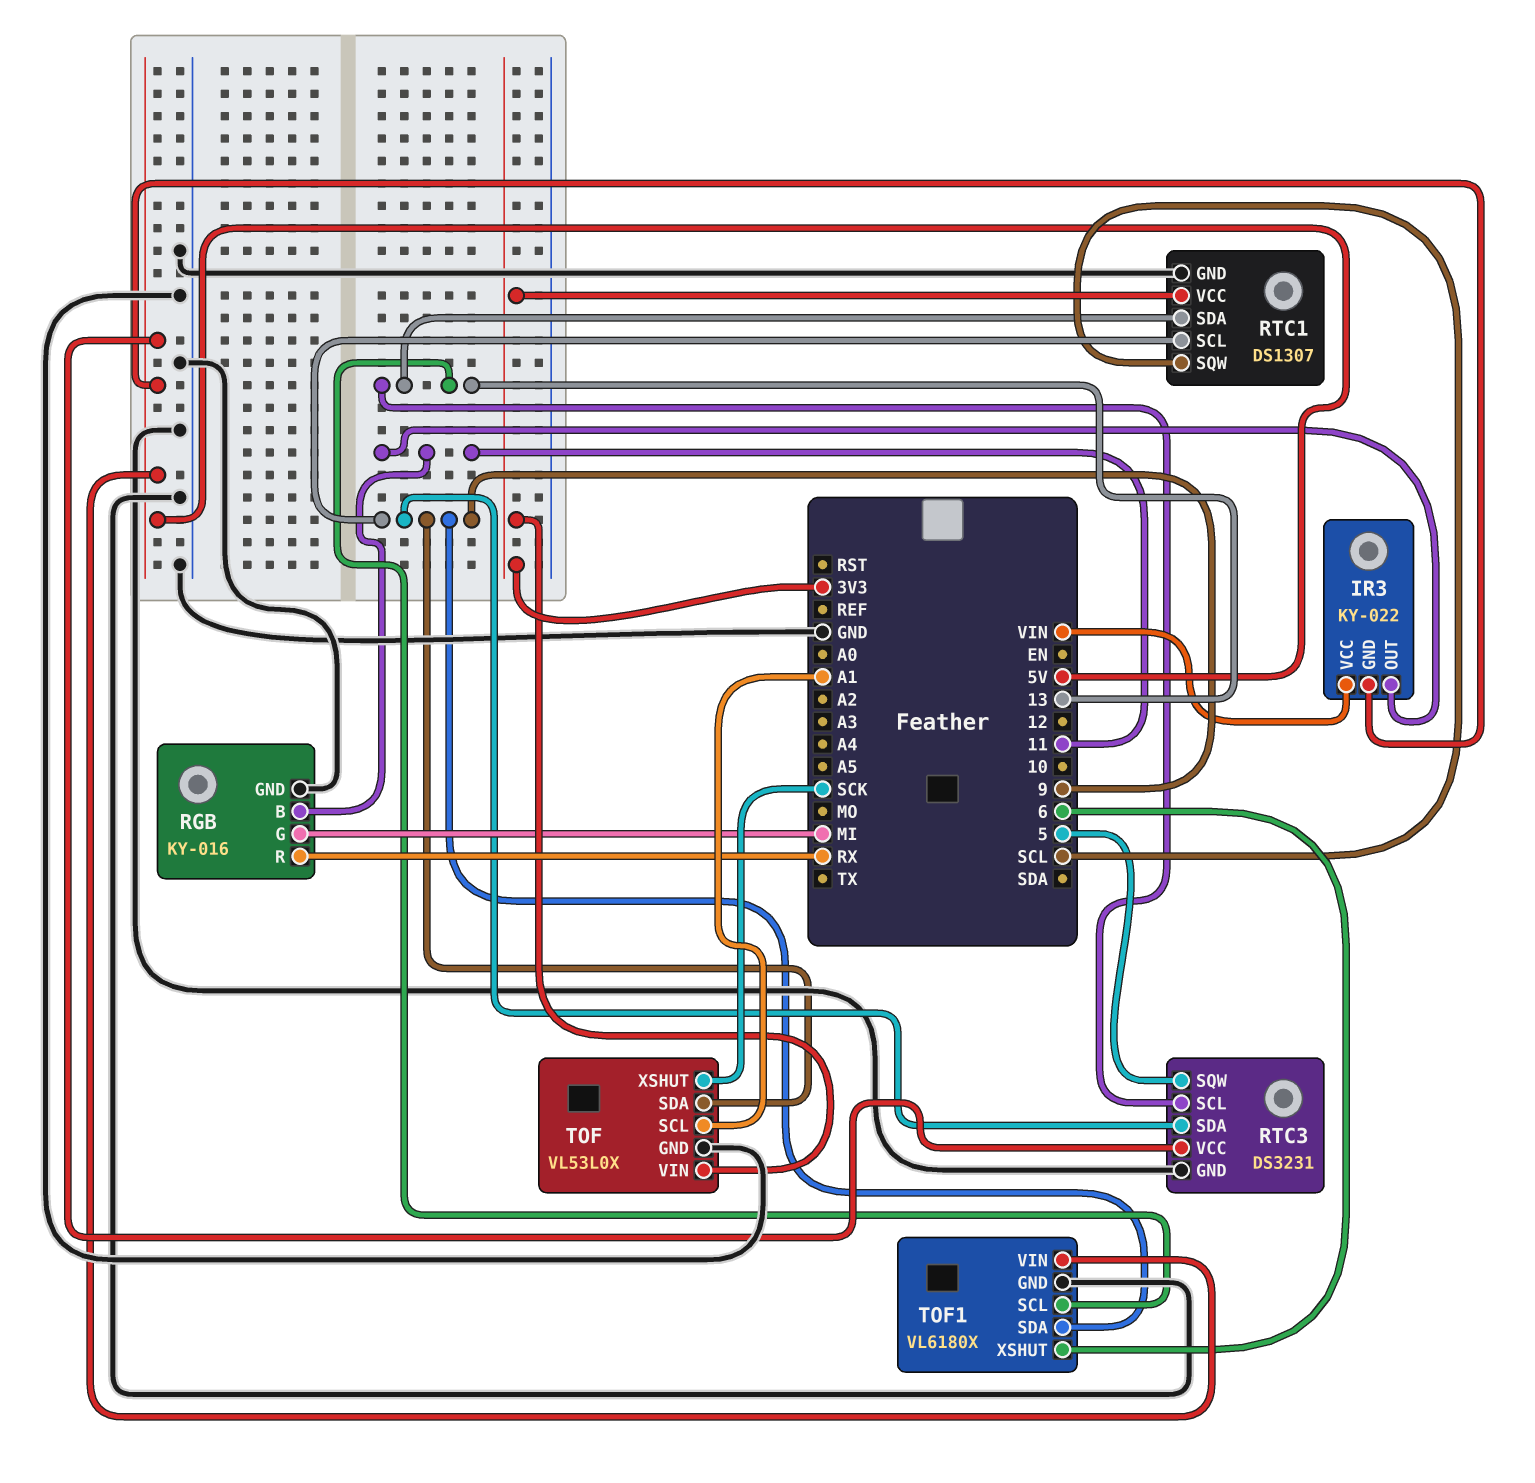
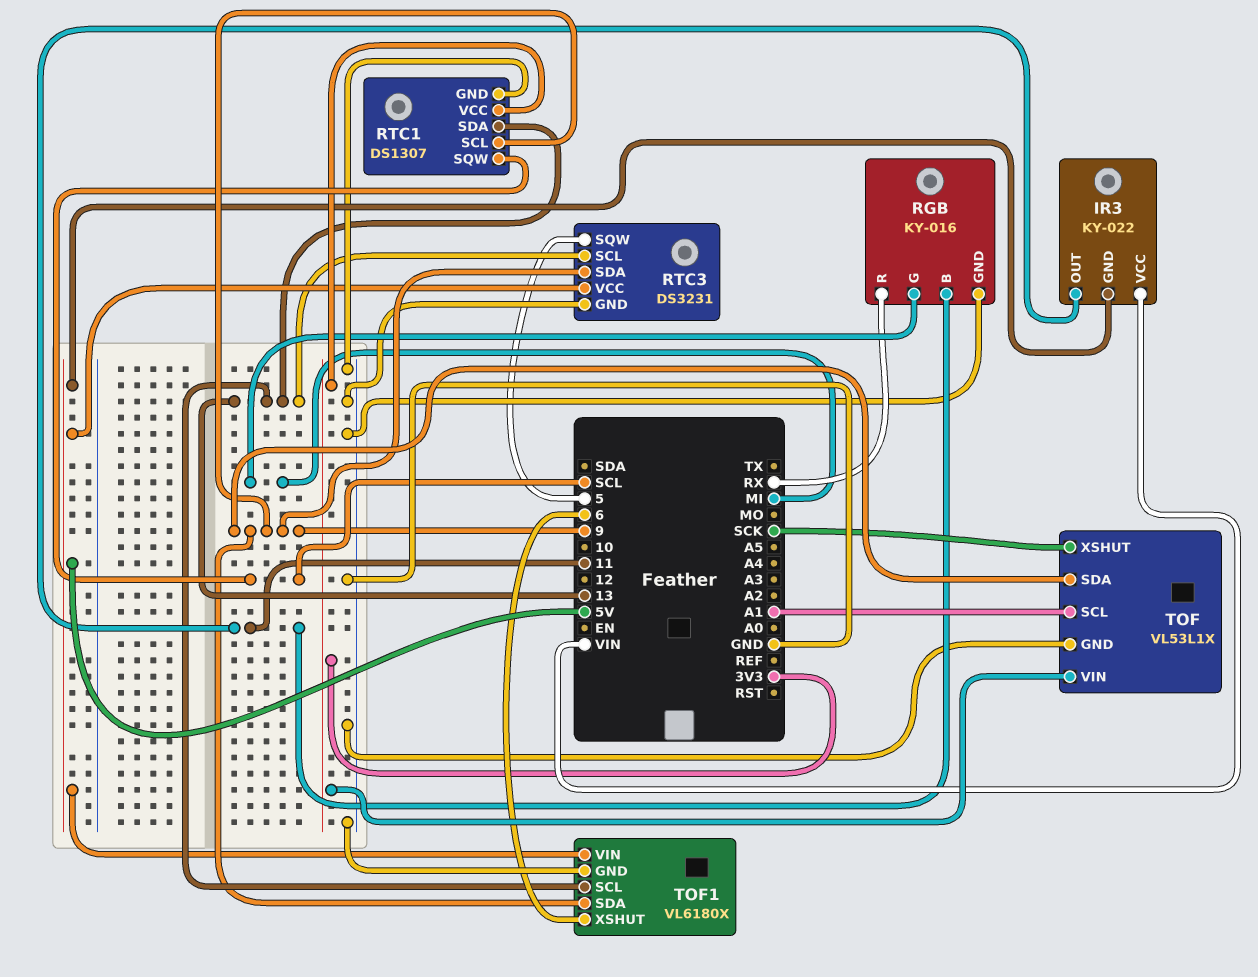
TOF: VL53L0X -> VL53L1X

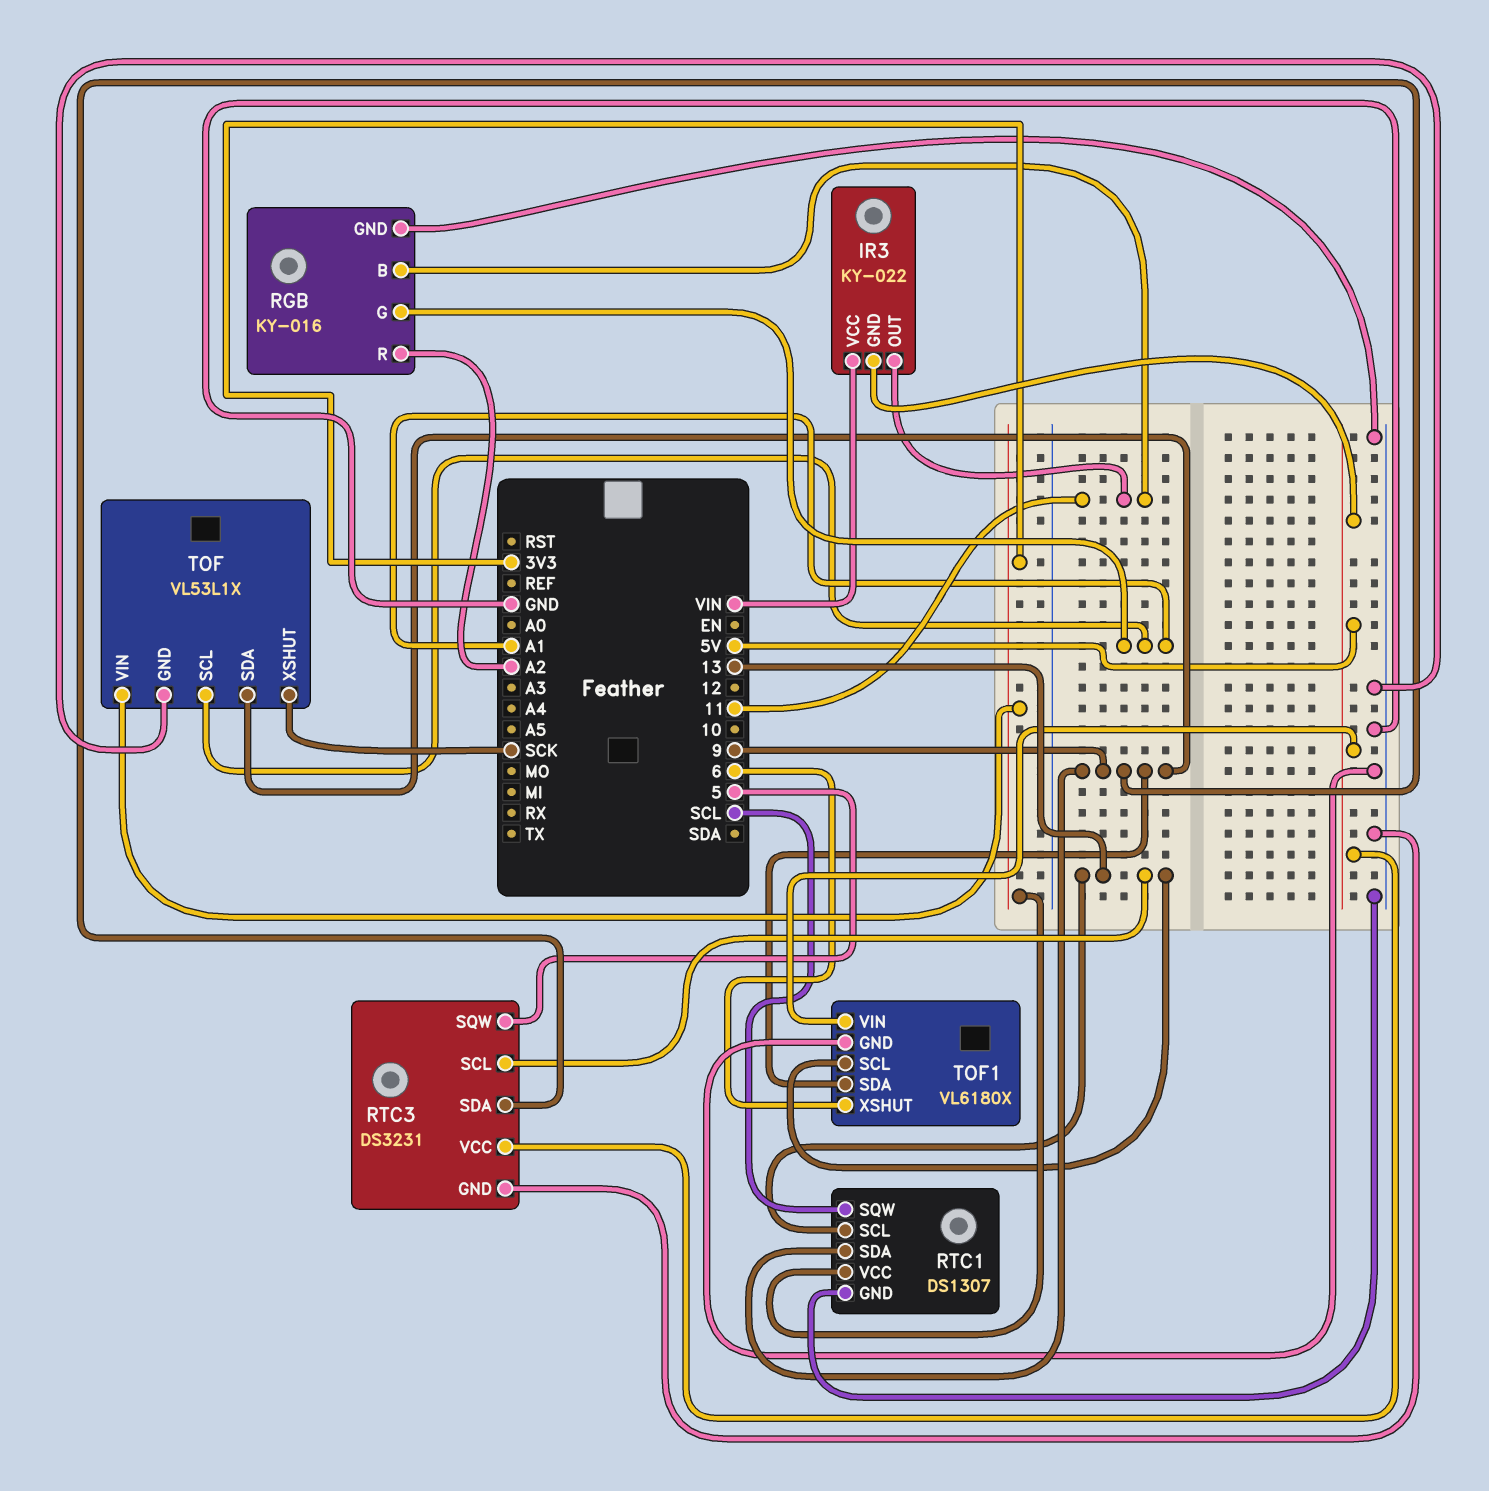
RGB pin G: MI -> A1
RGB pin R: RX -> A2
RTC1 pin SCL: 9 -> 13
RTC1 pin SDA: 13 -> 9

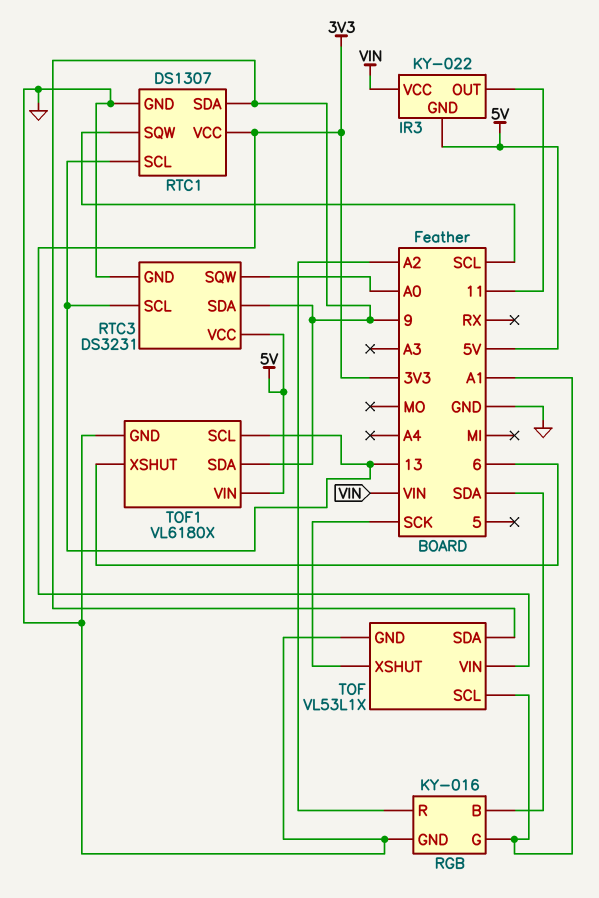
RGB pin B: 11 -> SDA
RTC3 pin SQW: 5 -> A0

